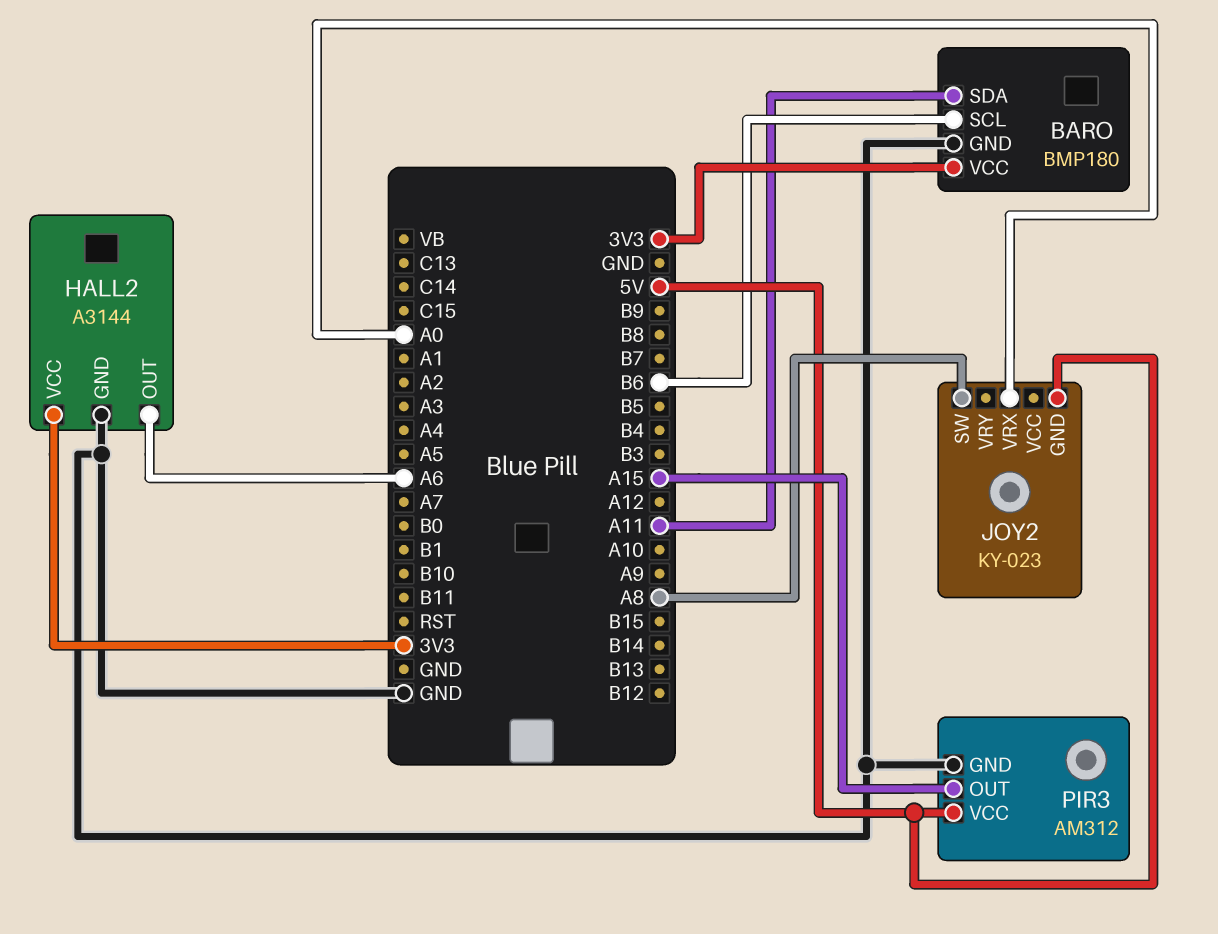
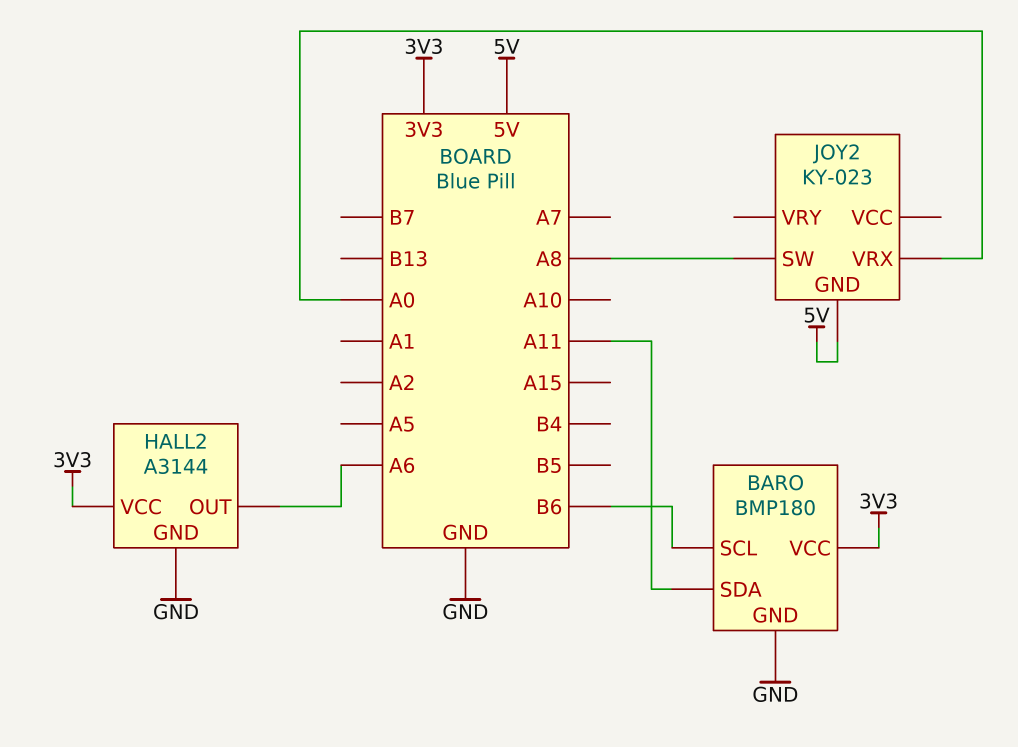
PIR3: AM312 -> none
PIR3 pin GND: GND -> none
PIR3 pin OUT: A15 -> none
PIR3 pin VCC: 5V -> none

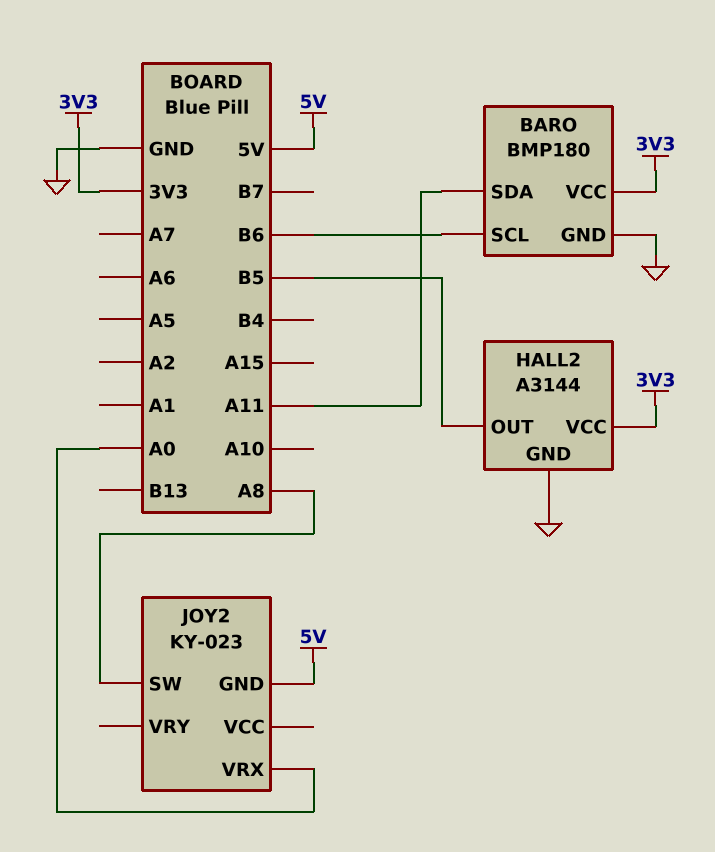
HALL2 pin OUT: A6 -> B5

